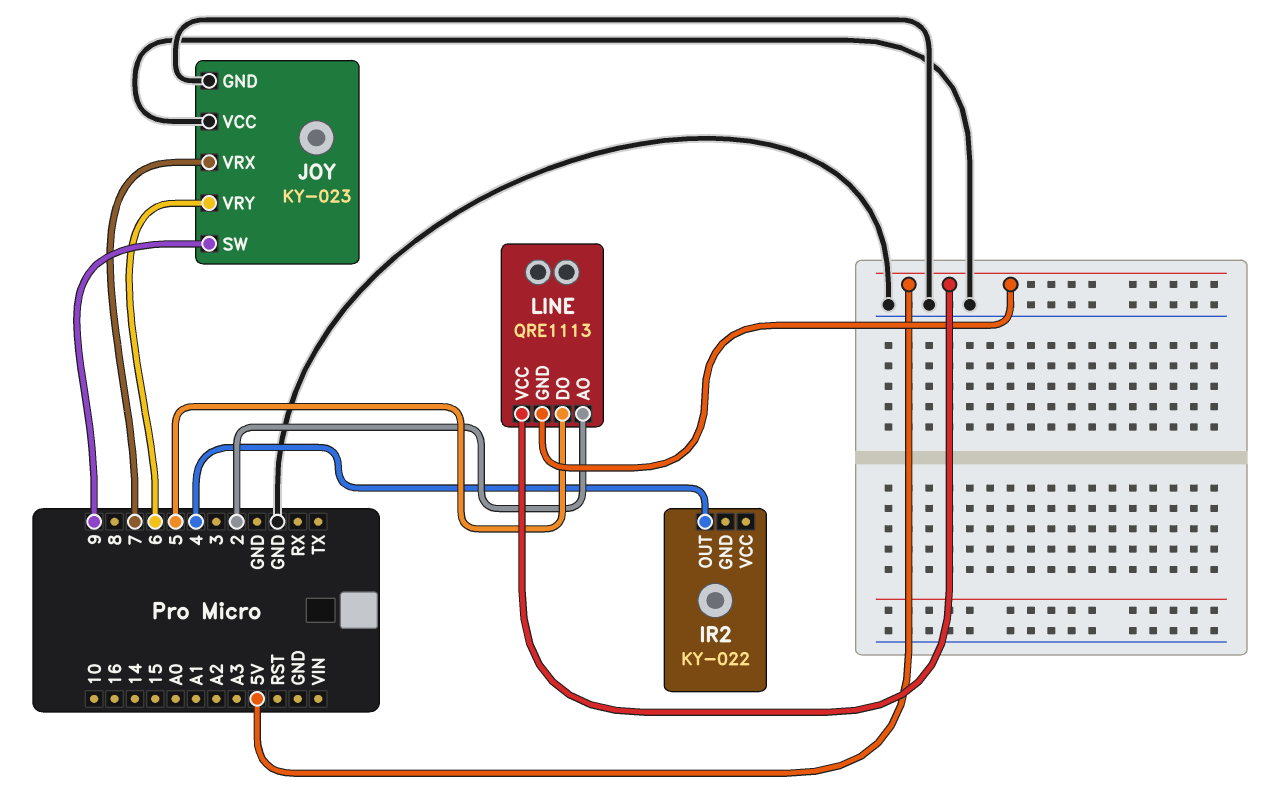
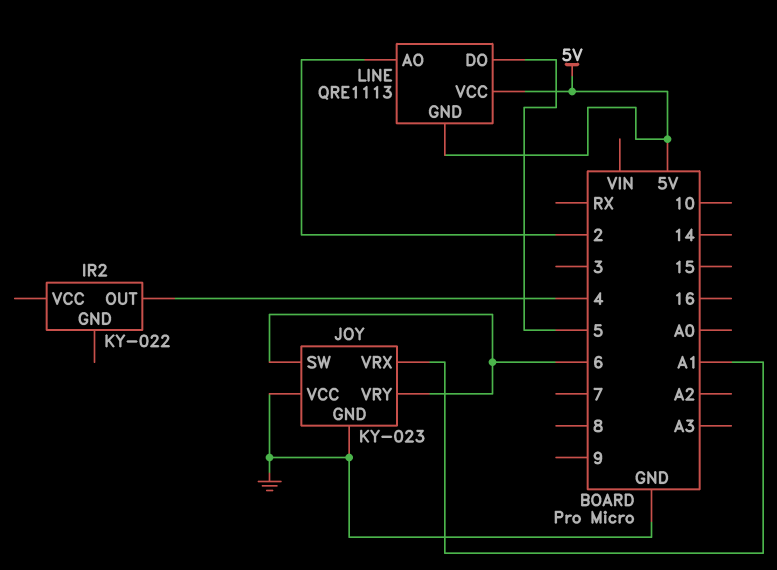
JOY pin SW: 9 -> 6
JOY pin VRX: 7 -> A1

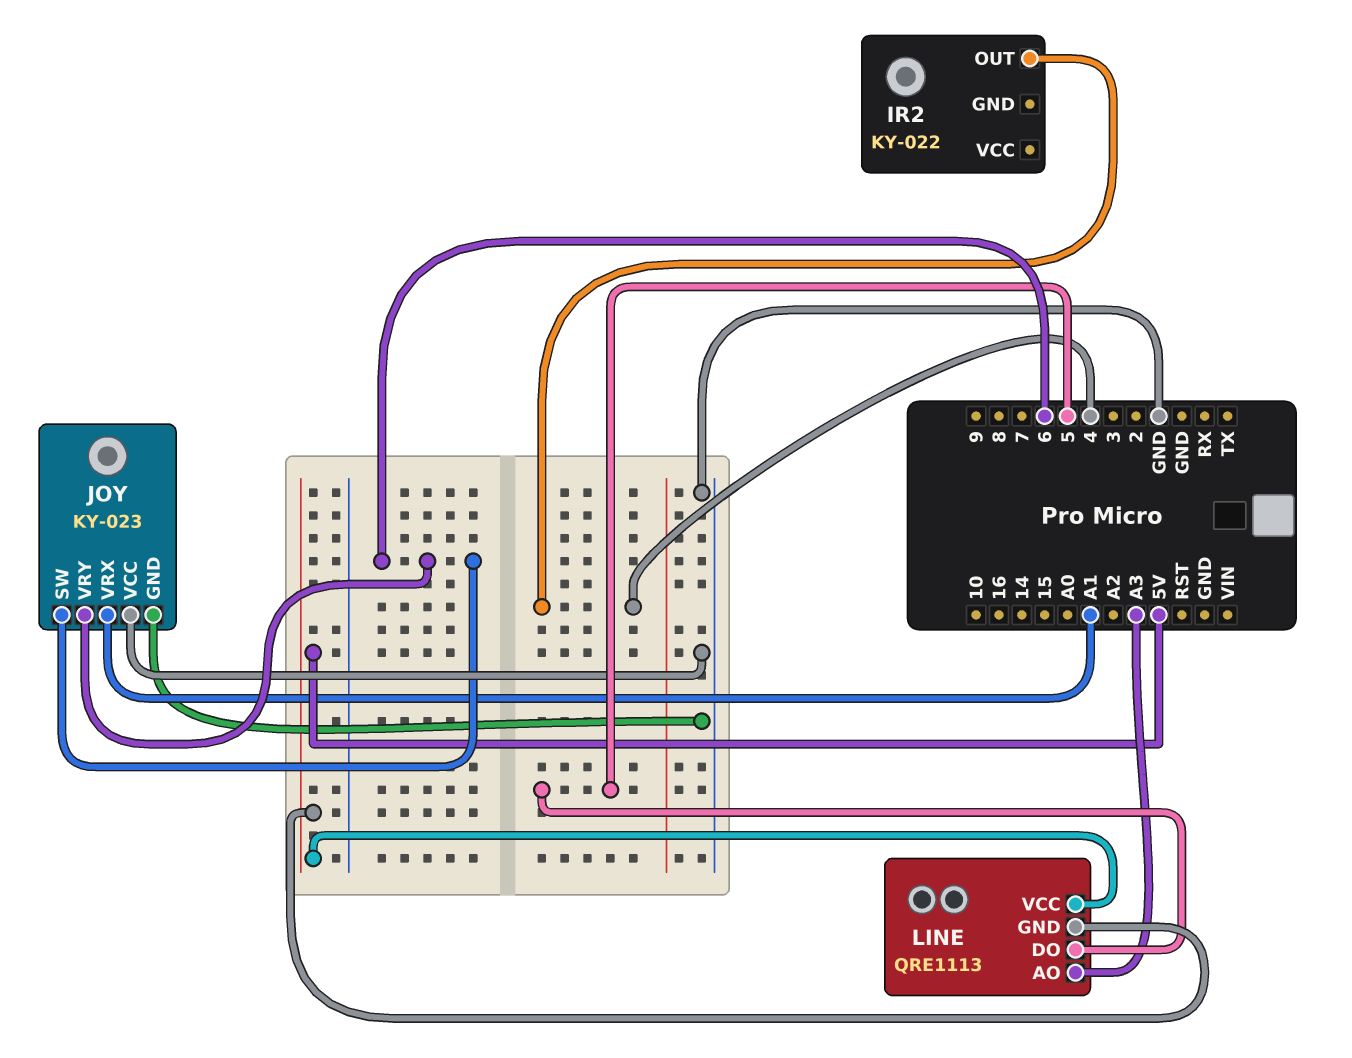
LINE pin AO: 2 -> A3

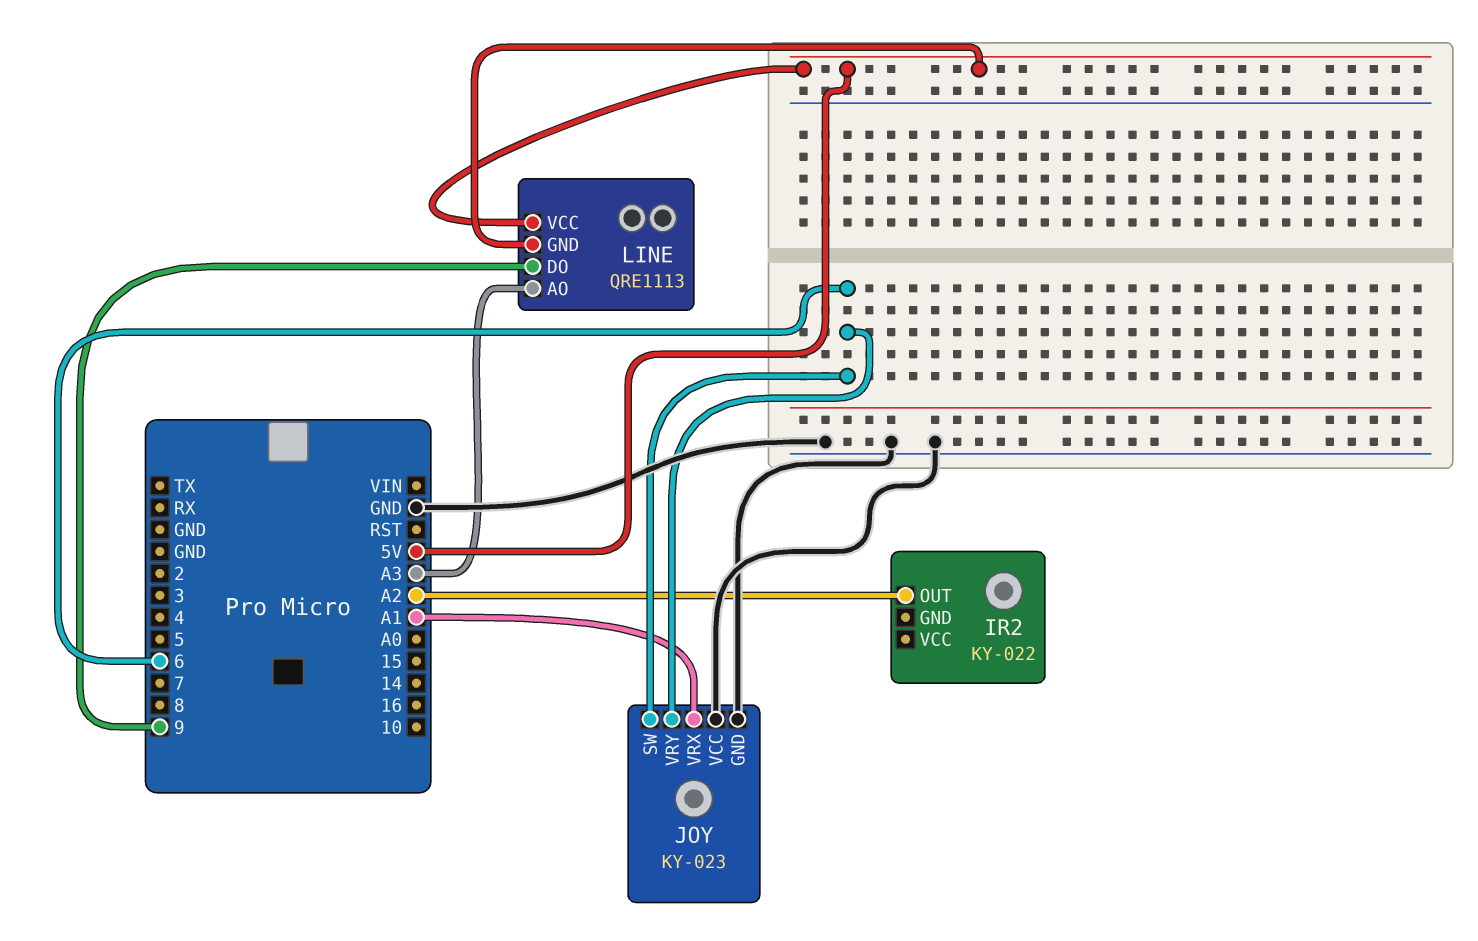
IR2 pin OUT: 4 -> A2
LINE pin DO: 5 -> 9

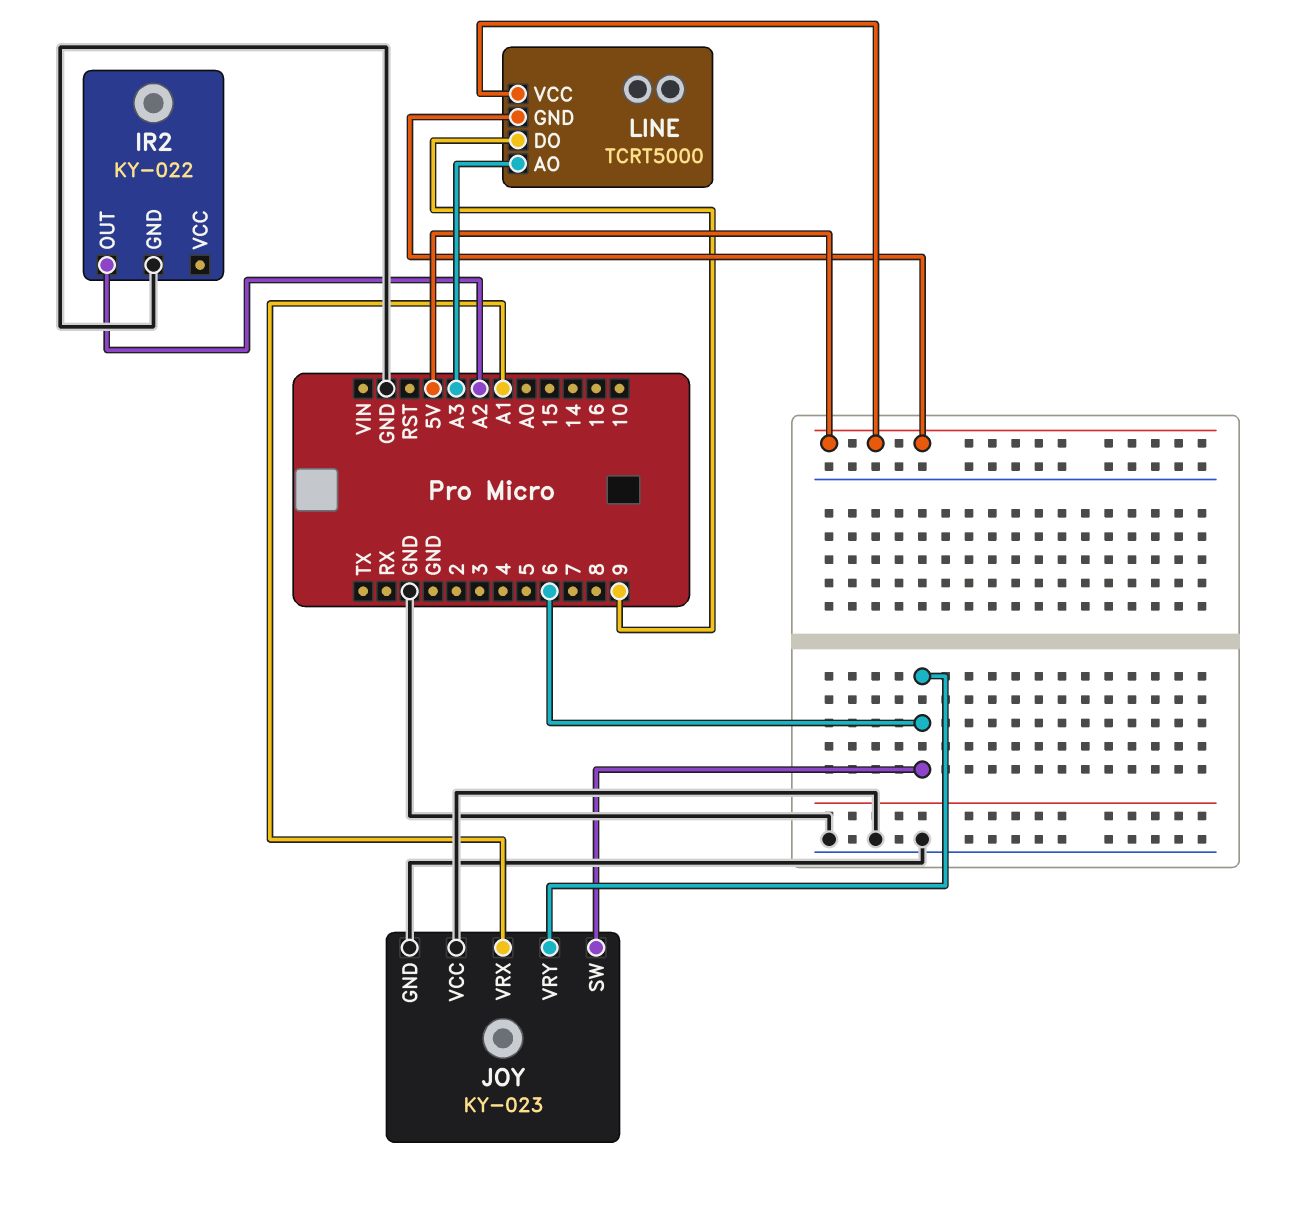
IR2 pin GND: none -> GND
LINE: QRE1113 -> TCRT5000

